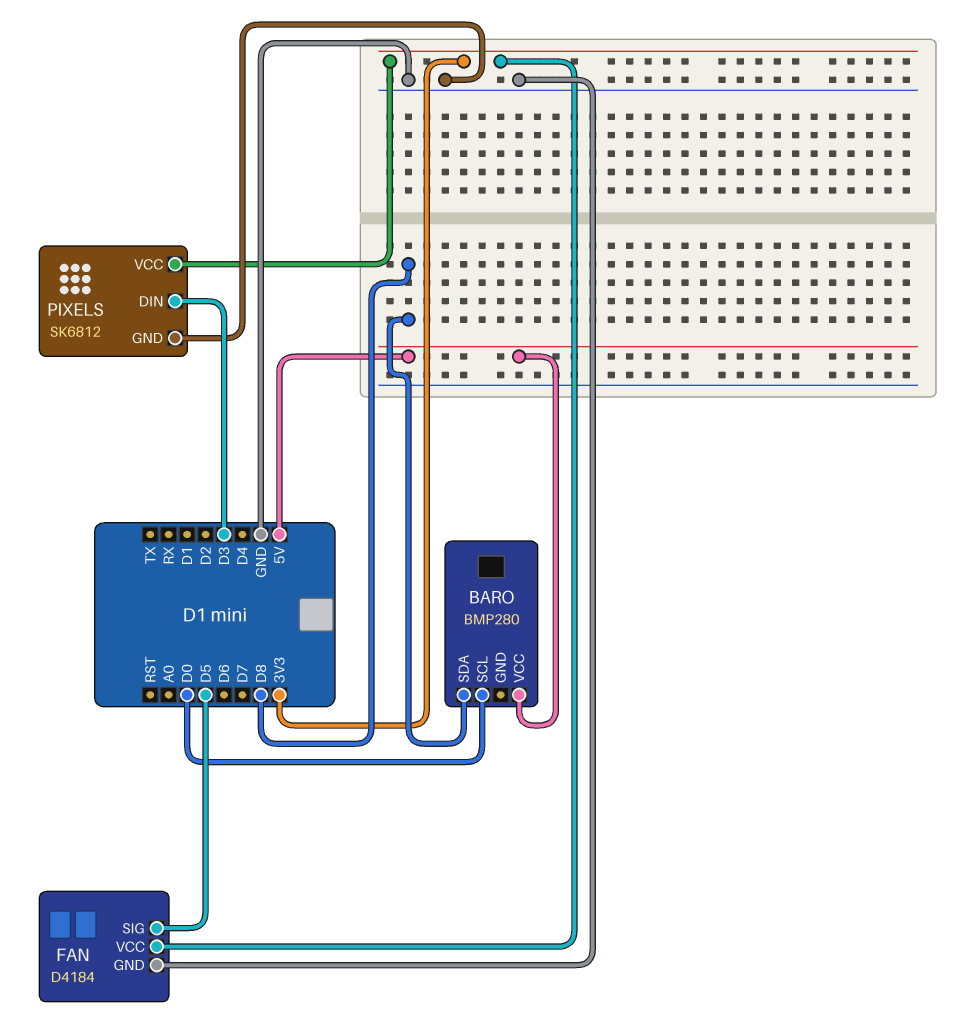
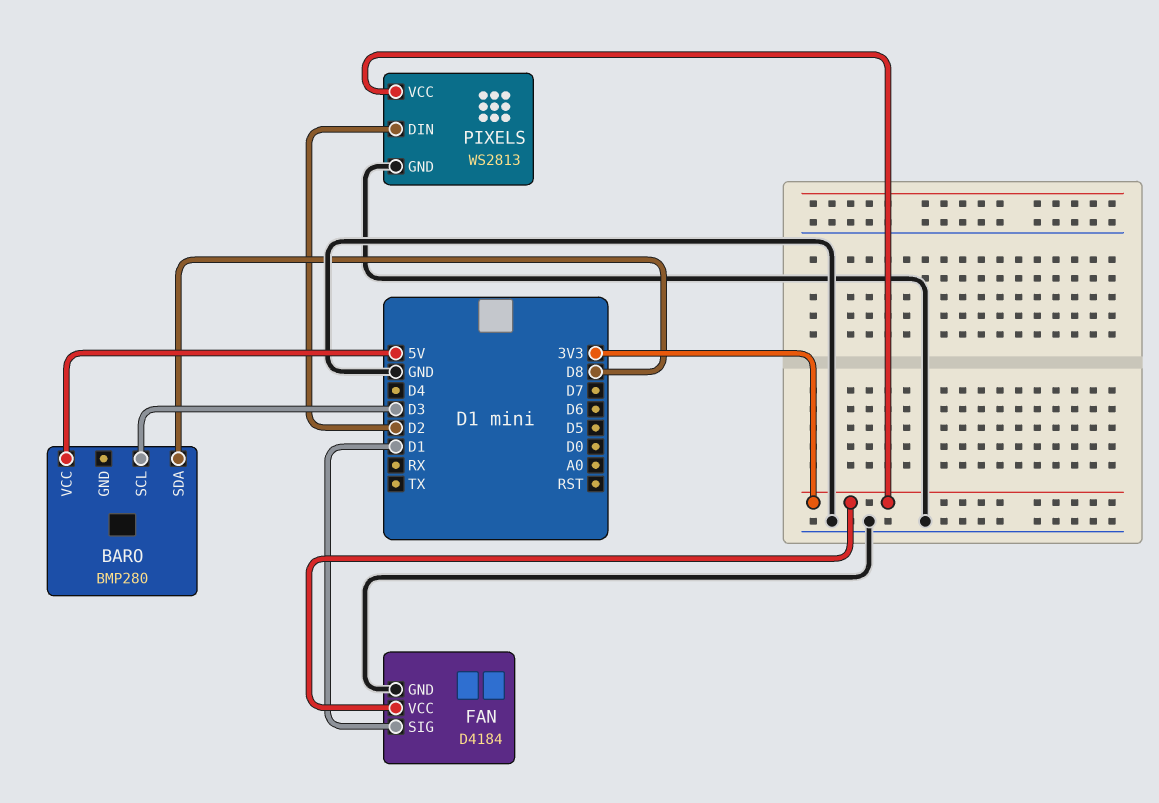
BARO pin SCL: D0 -> D3
FAN pin SIG: D5 -> D1
PIXELS: SK6812 -> WS2813
PIXELS pin DIN: D3 -> D2

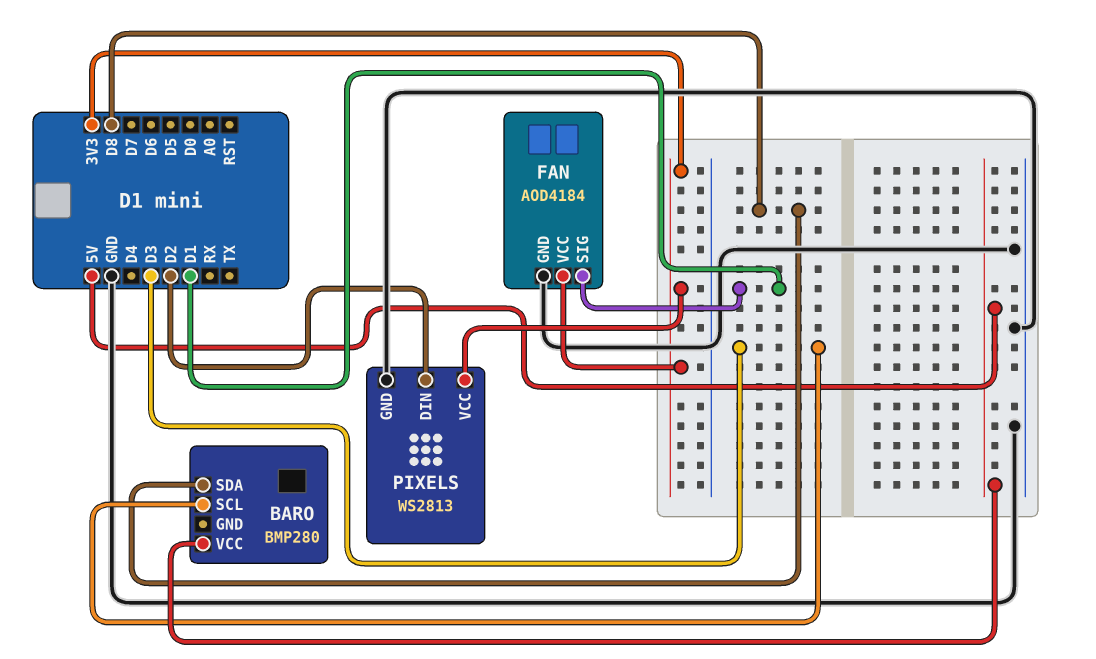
FAN: D4184 -> AOD4184

